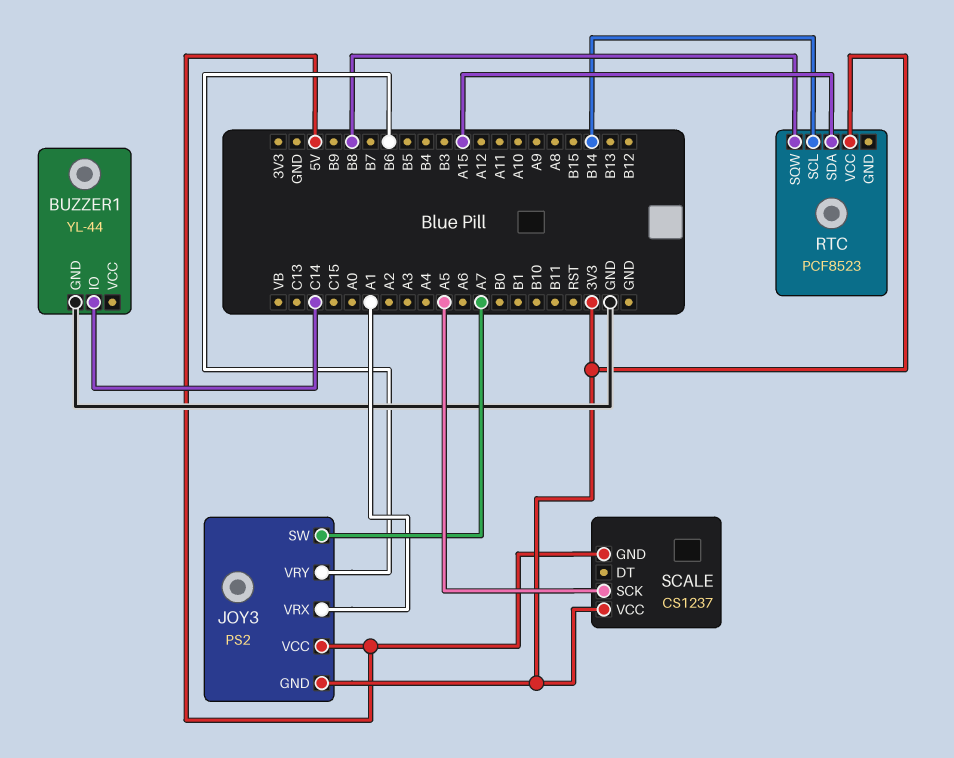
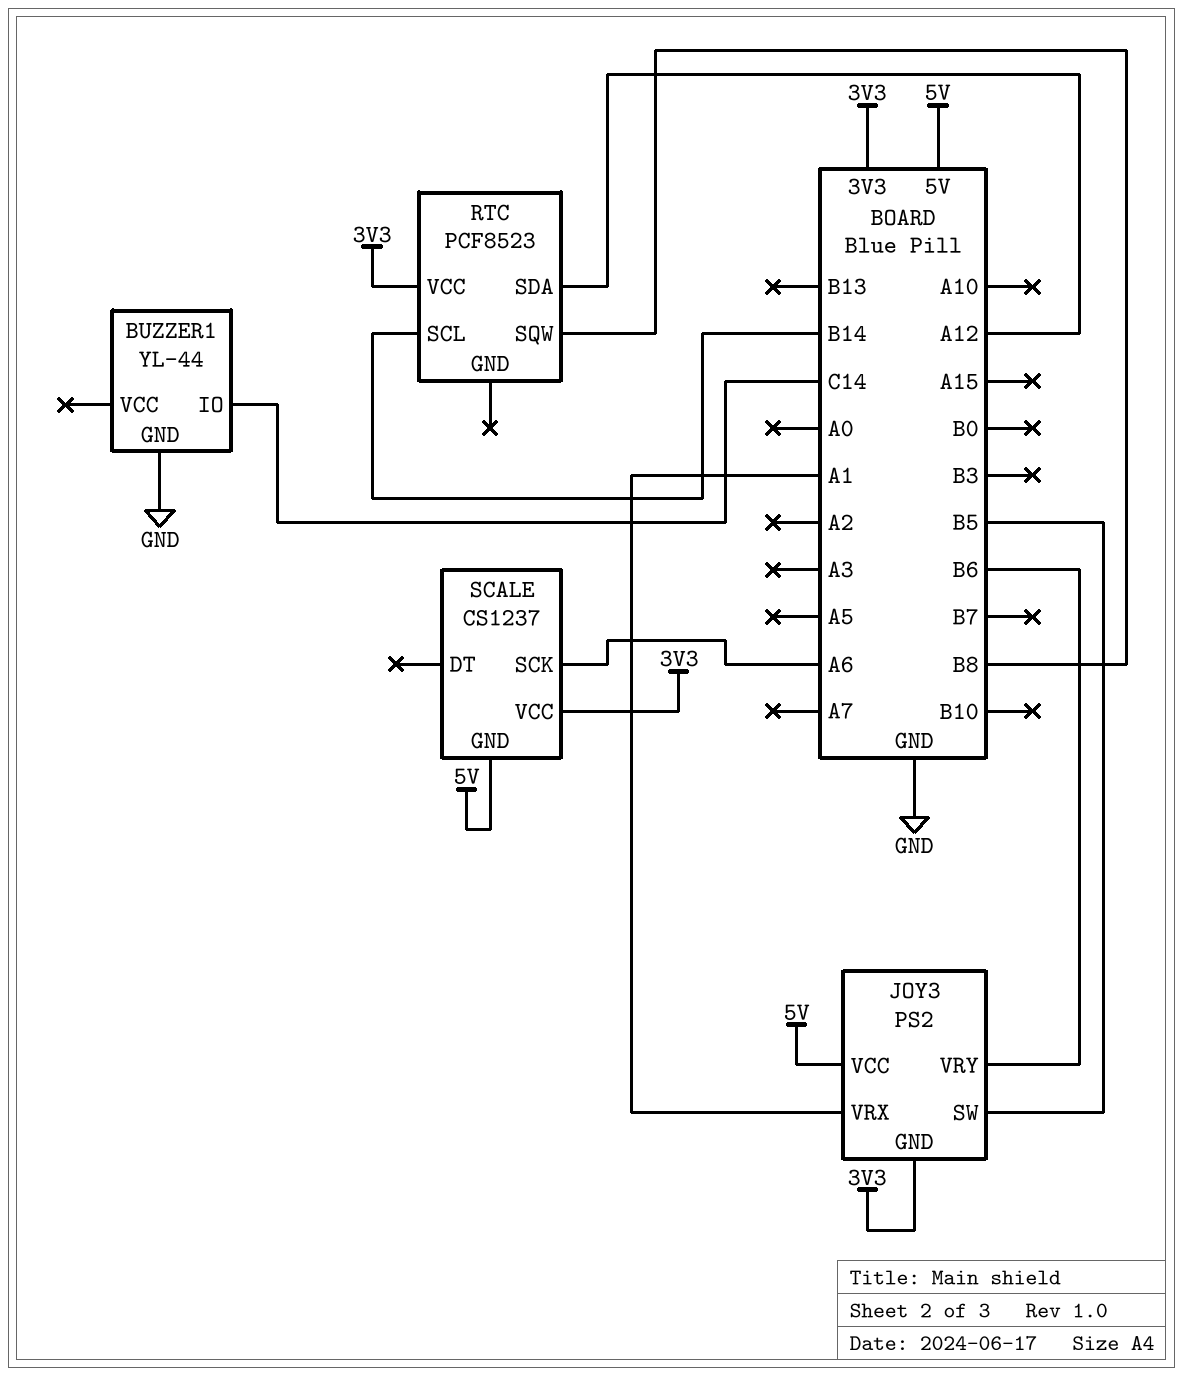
JOY3 pin SW: A7 -> B5
RTC pin SDA: A15 -> A12
SCALE pin SCK: A5 -> A6

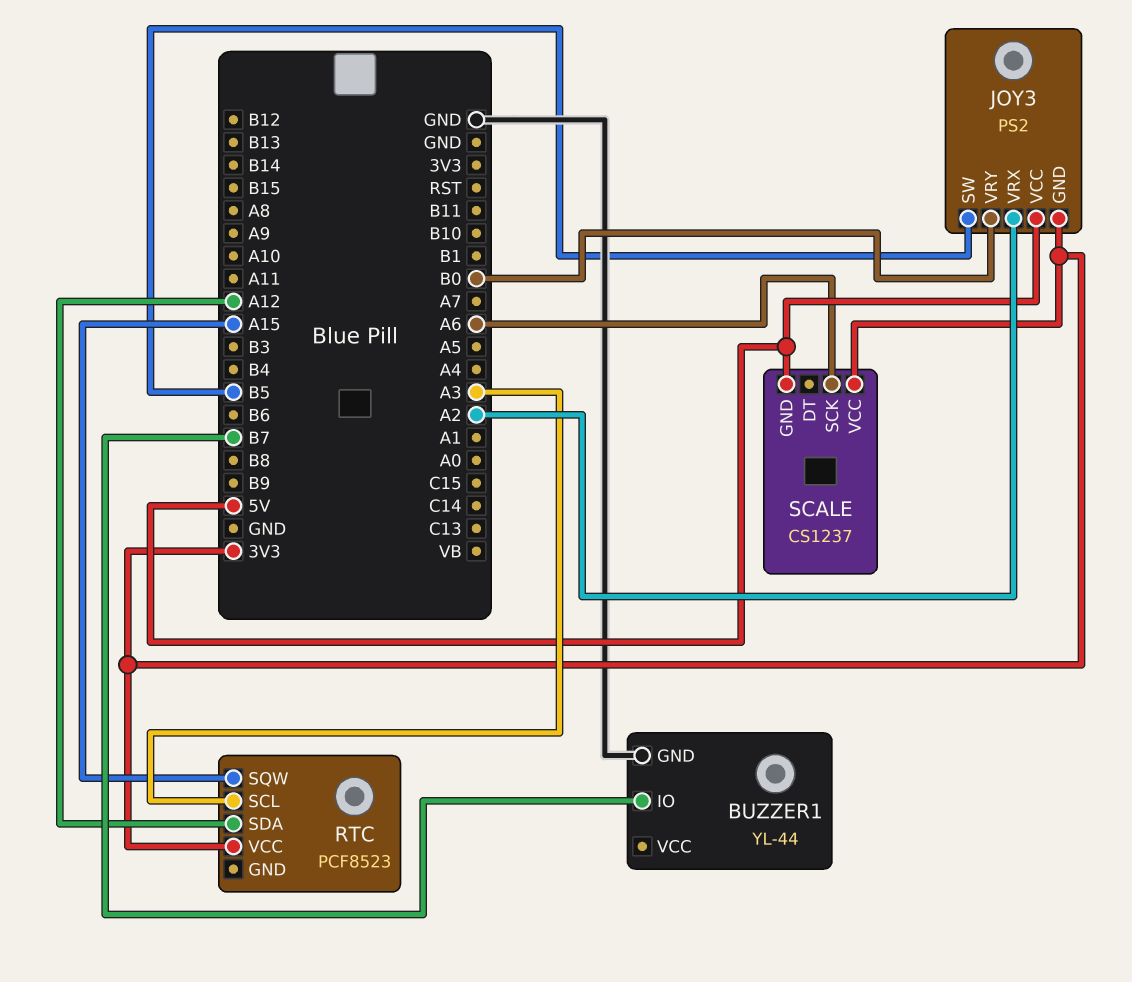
BUZZER1 pin IO: C14 -> B7
JOY3 pin VRX: A1 -> A2
JOY3 pin VRY: B6 -> B0
RTC pin SCL: B14 -> A3
RTC pin SQW: B8 -> A15

